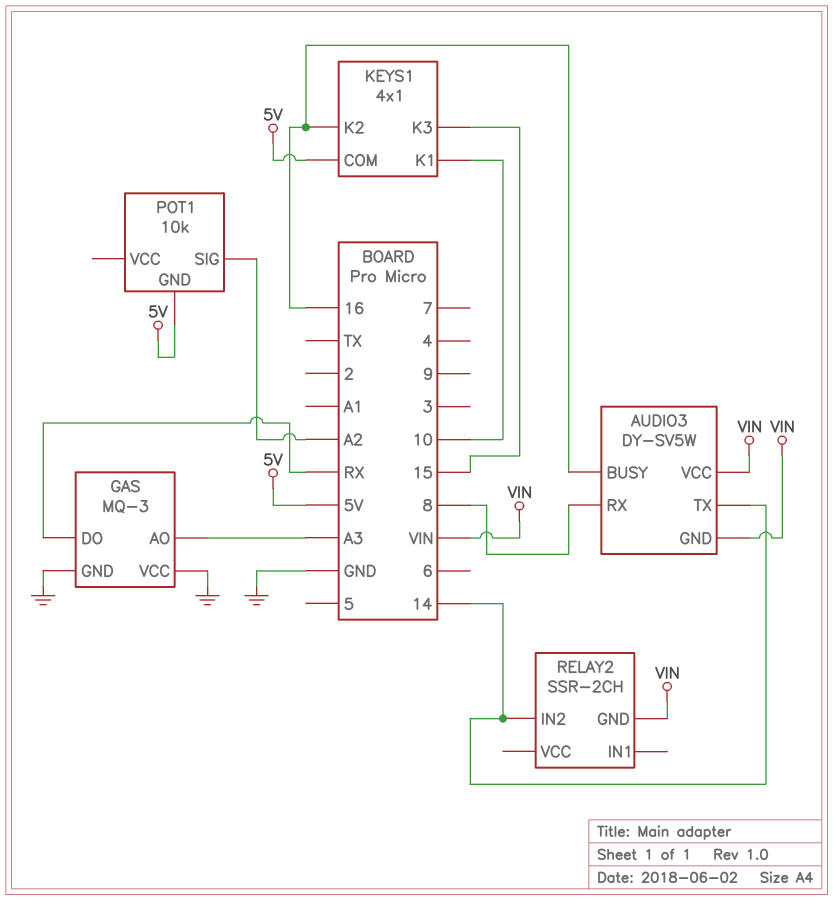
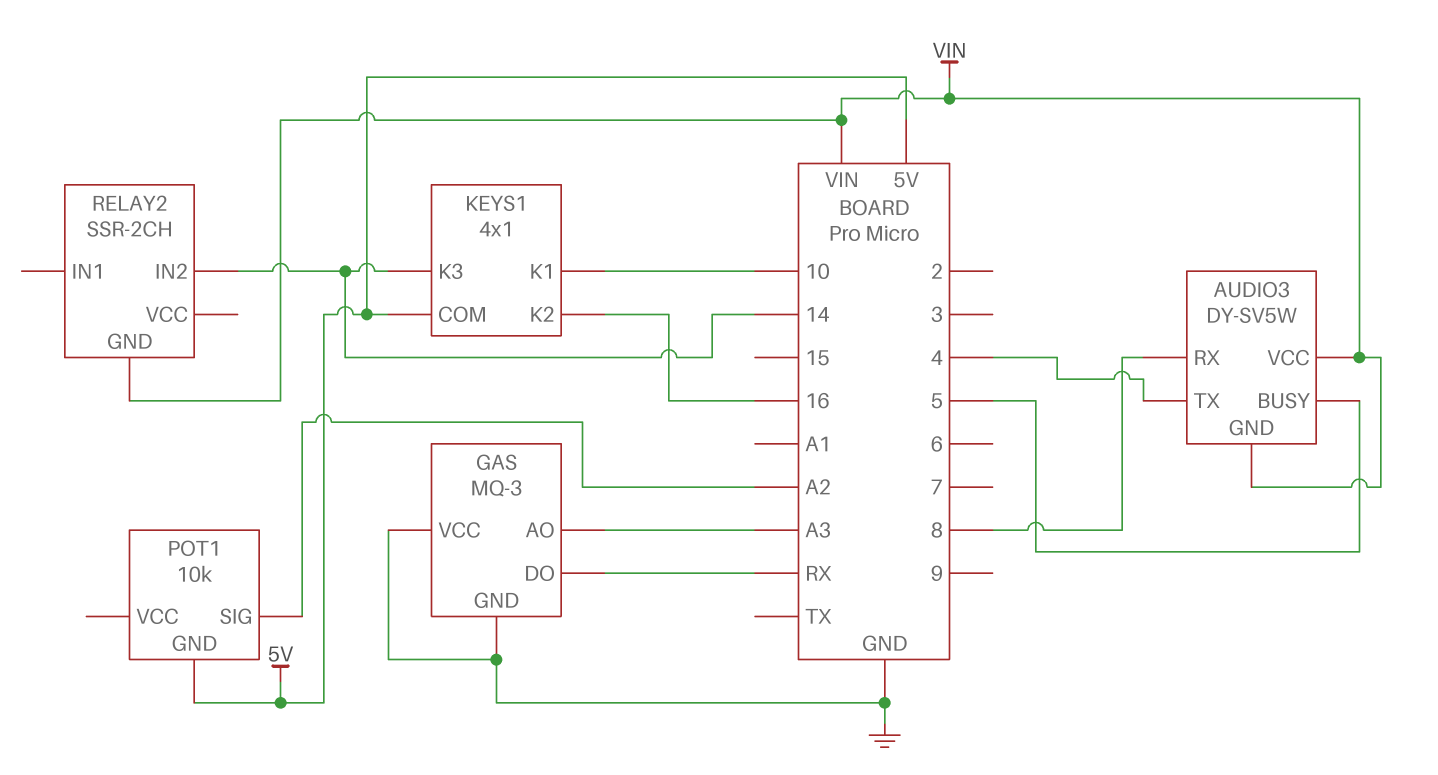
AUDIO3 pin BUSY: 16 -> 5
AUDIO3 pin TX: 14 -> 4
KEYS1 pin K3: 15 -> 14

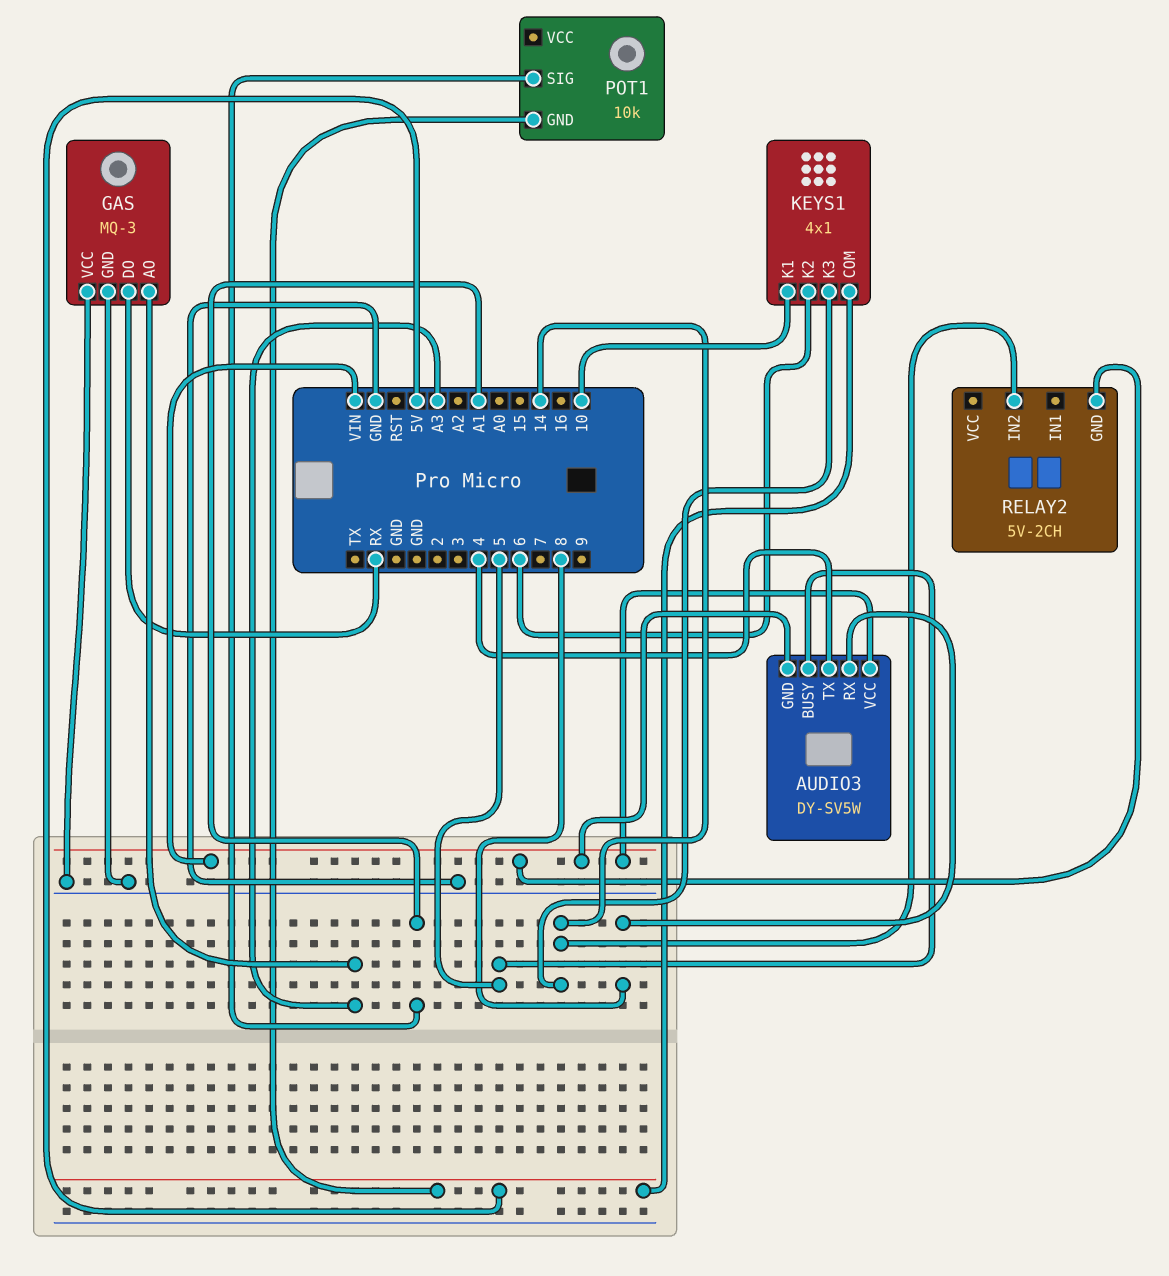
KEYS1 pin K2: 16 -> 6
POT1 pin SIG: A2 -> A1
RELAY2: SSR-2CH -> 5V-2CH

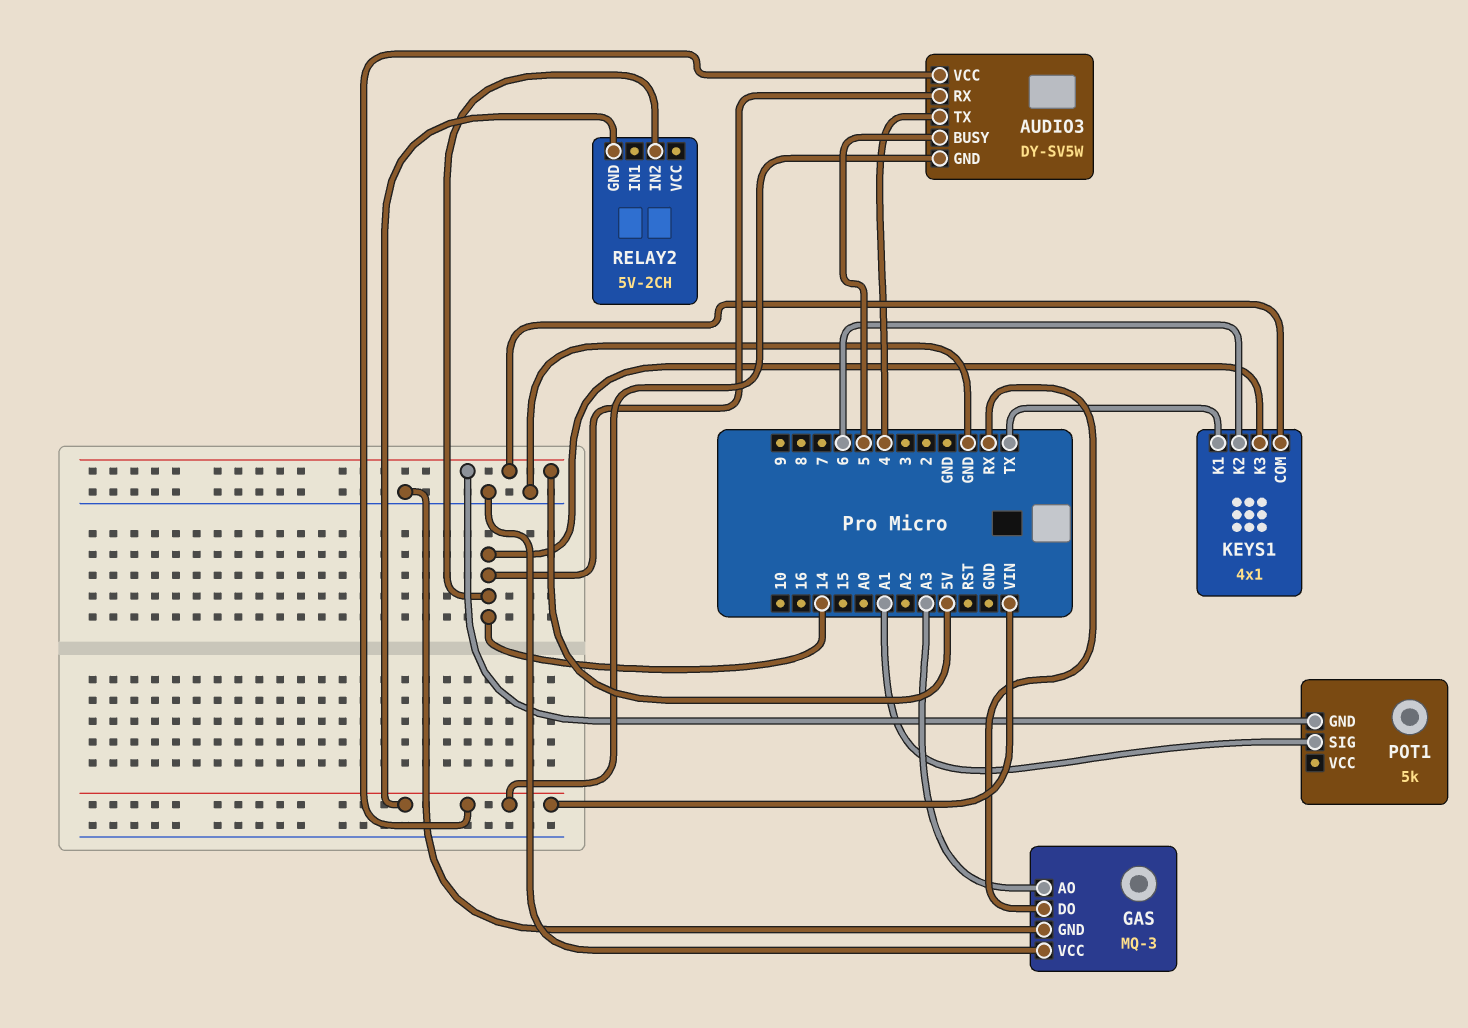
AUDIO3 pin RX: 8 -> 14
KEYS1 pin K1: 10 -> TX
POT1: 10k -> 5k

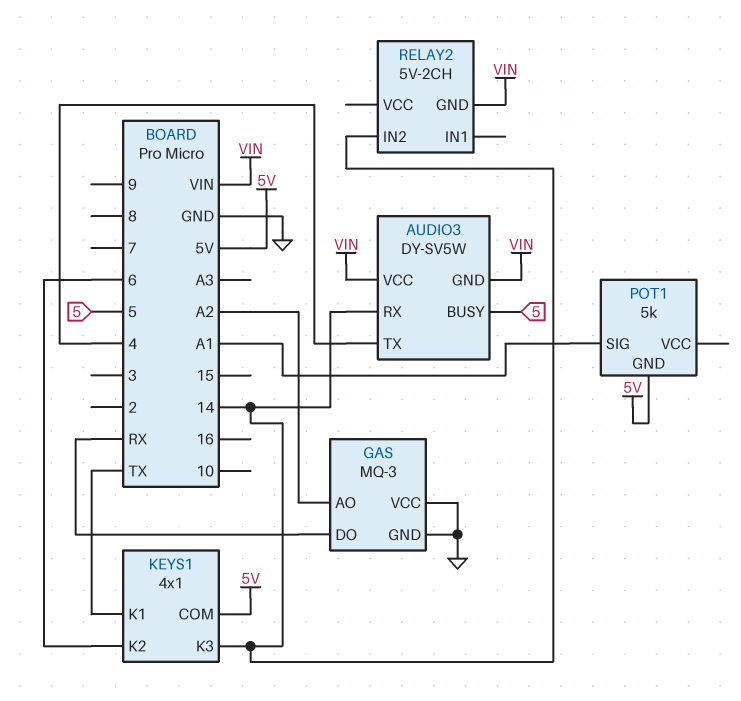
GAS pin AO: A3 -> A2

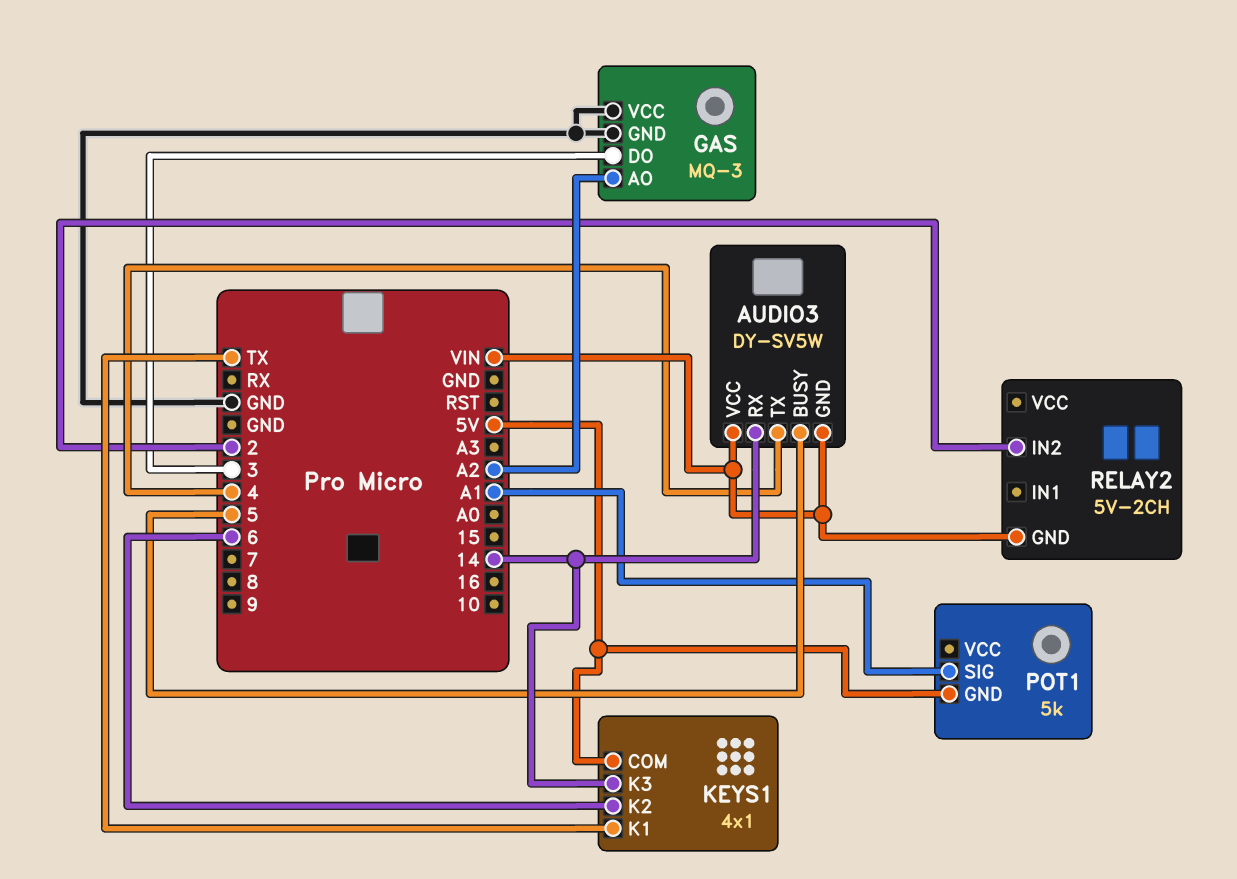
GAS pin DO: RX -> 3
RELAY2 pin IN2: 14 -> 2

